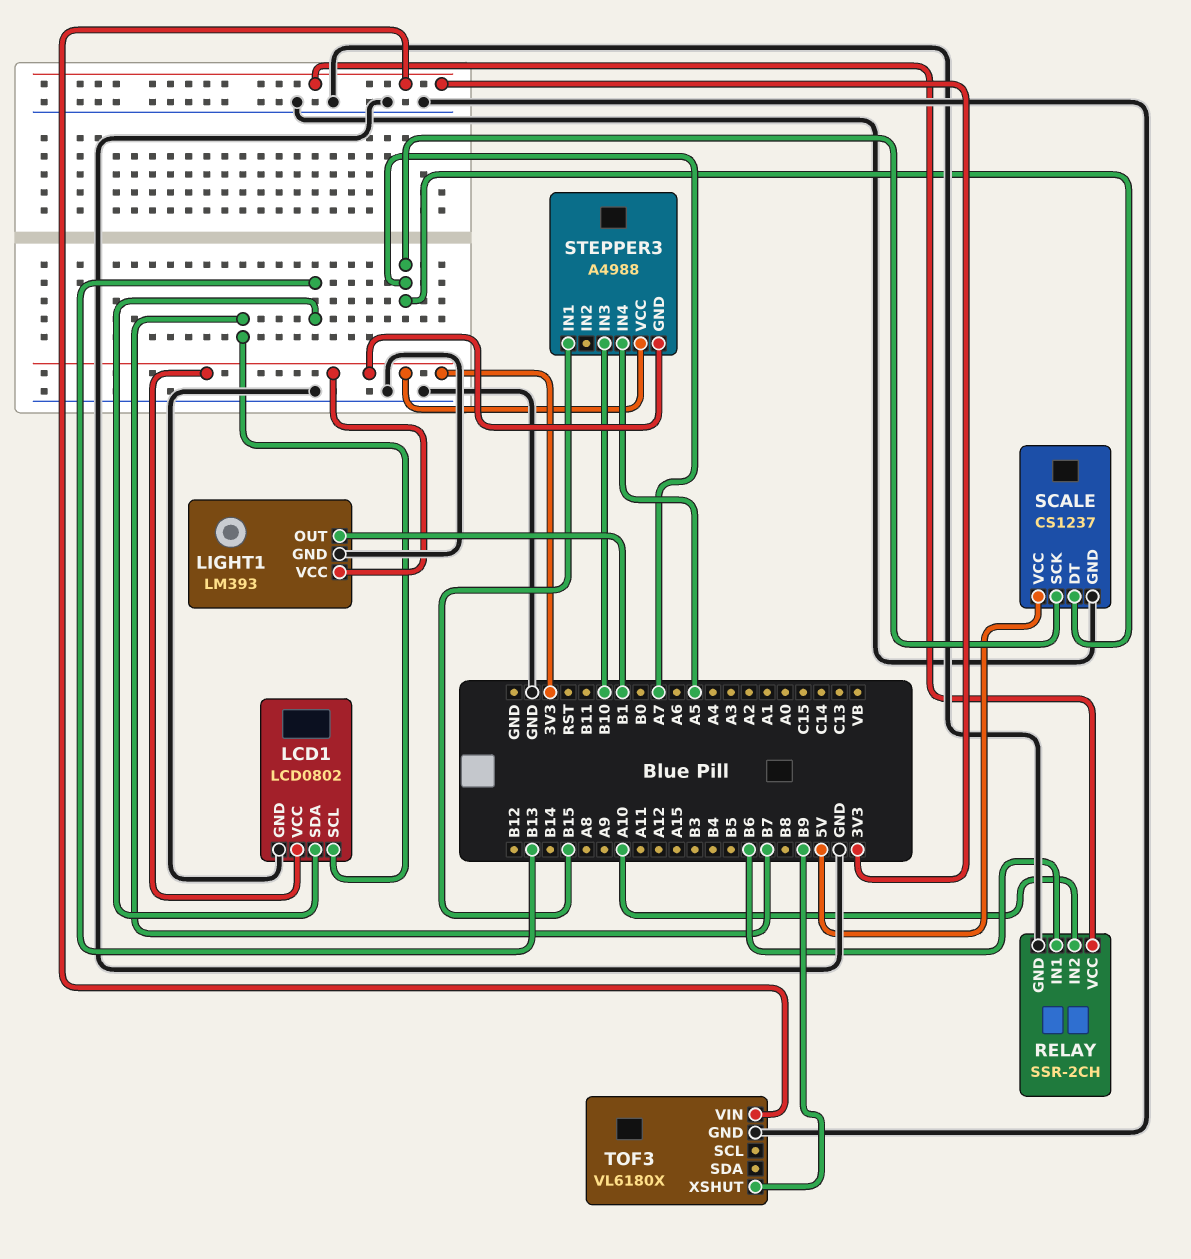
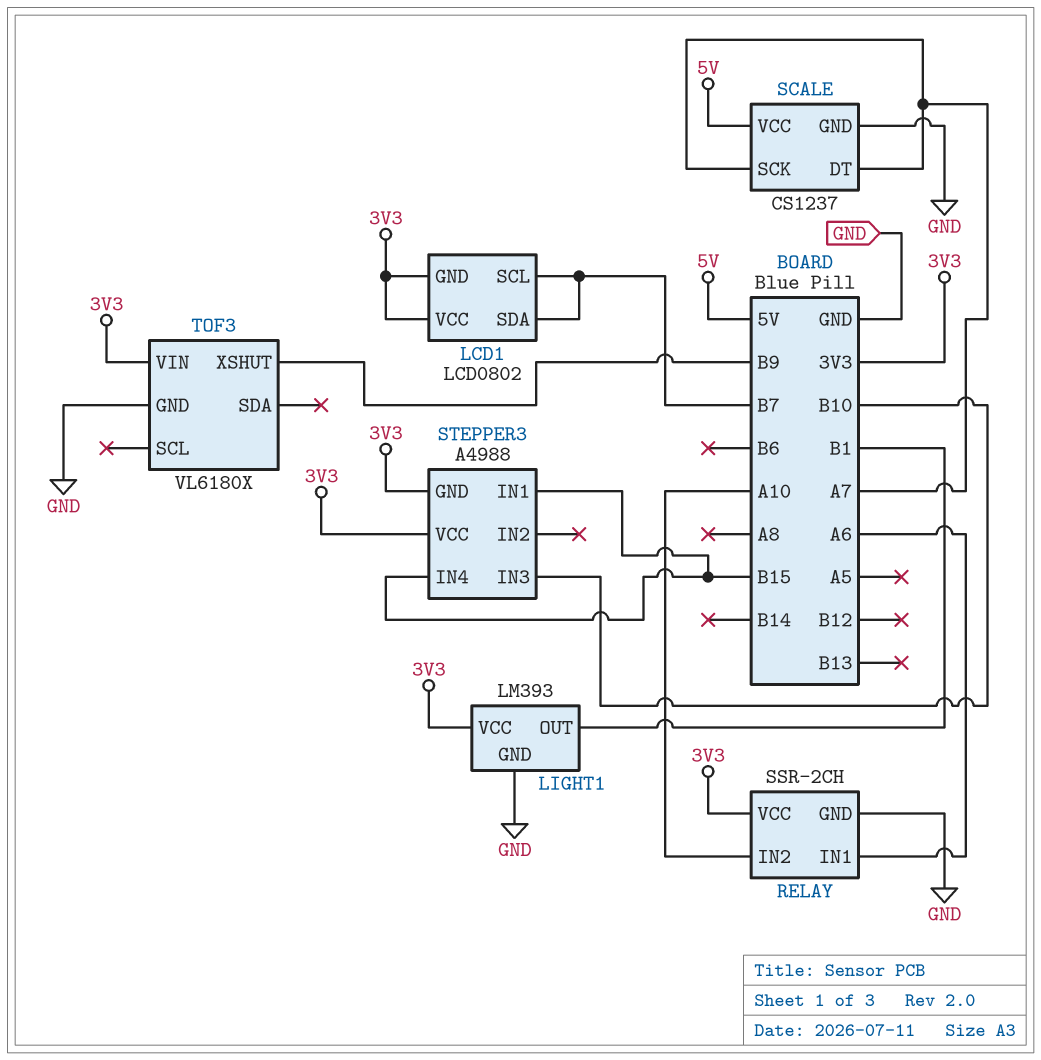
LCD1 pin GND: GND -> 3V3
LCD1 pin SDA: B13 -> B7
RELAY pin IN1: B6 -> A6
STEPPER3 pin IN4: A5 -> B15

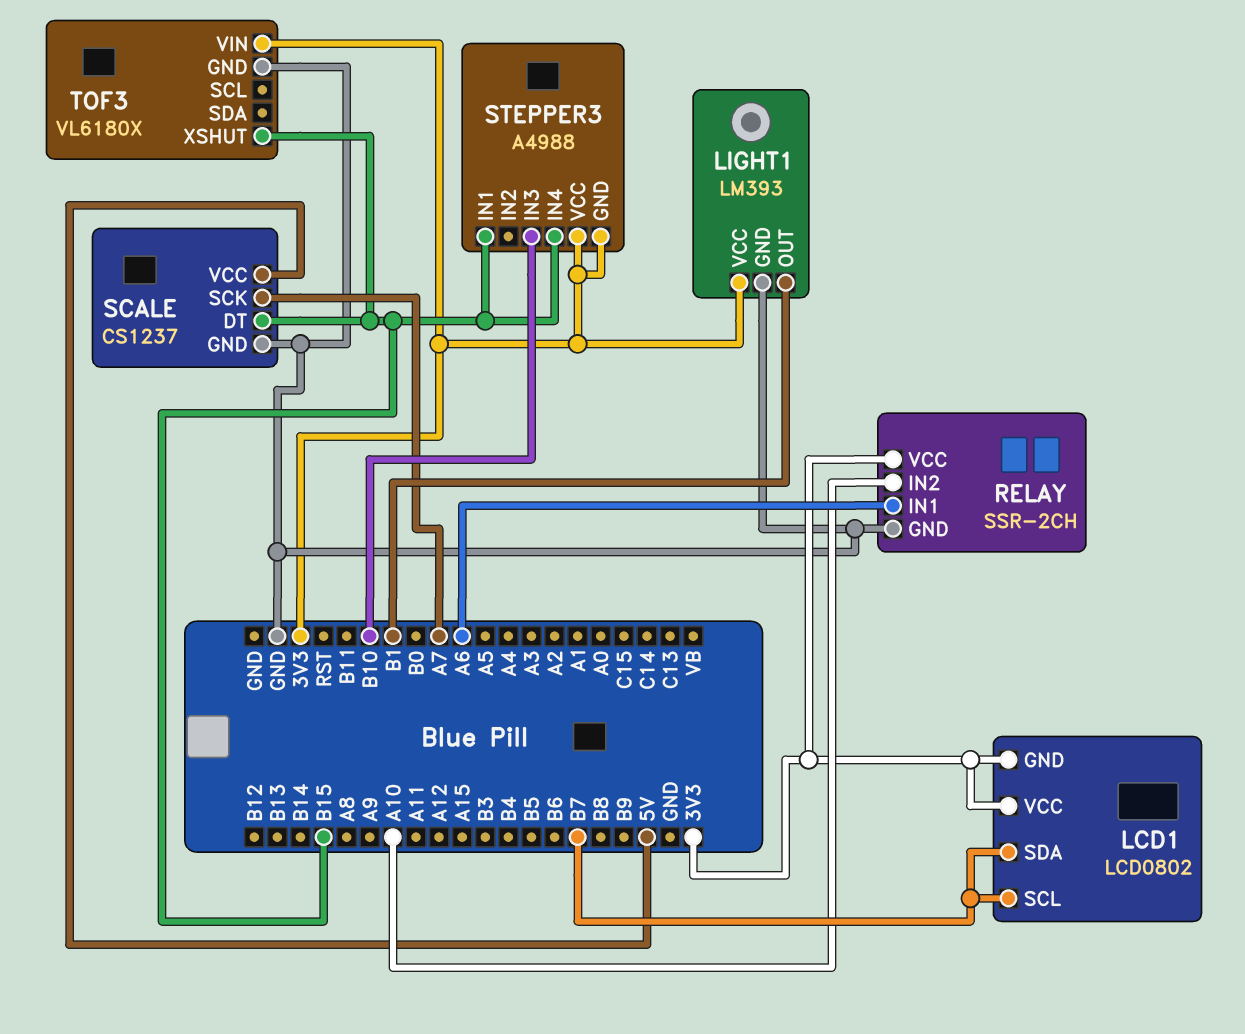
SCALE pin DT: A7 -> B15
TOF3 pin XSHUT: B9 -> B15

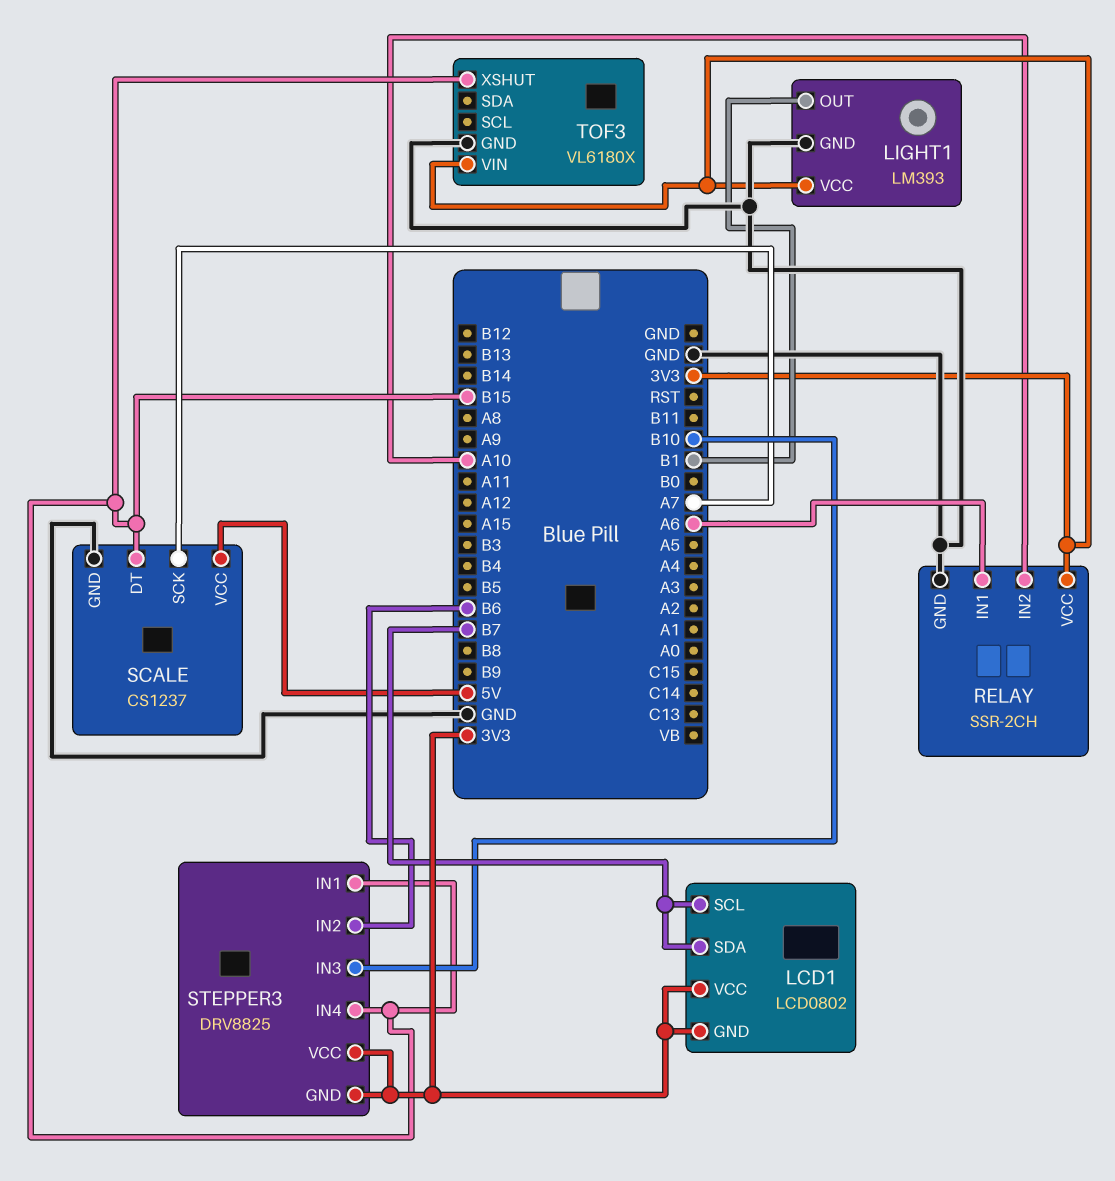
STEPPER3: A4988 -> DRV8825
STEPPER3 pin IN2: none -> B6

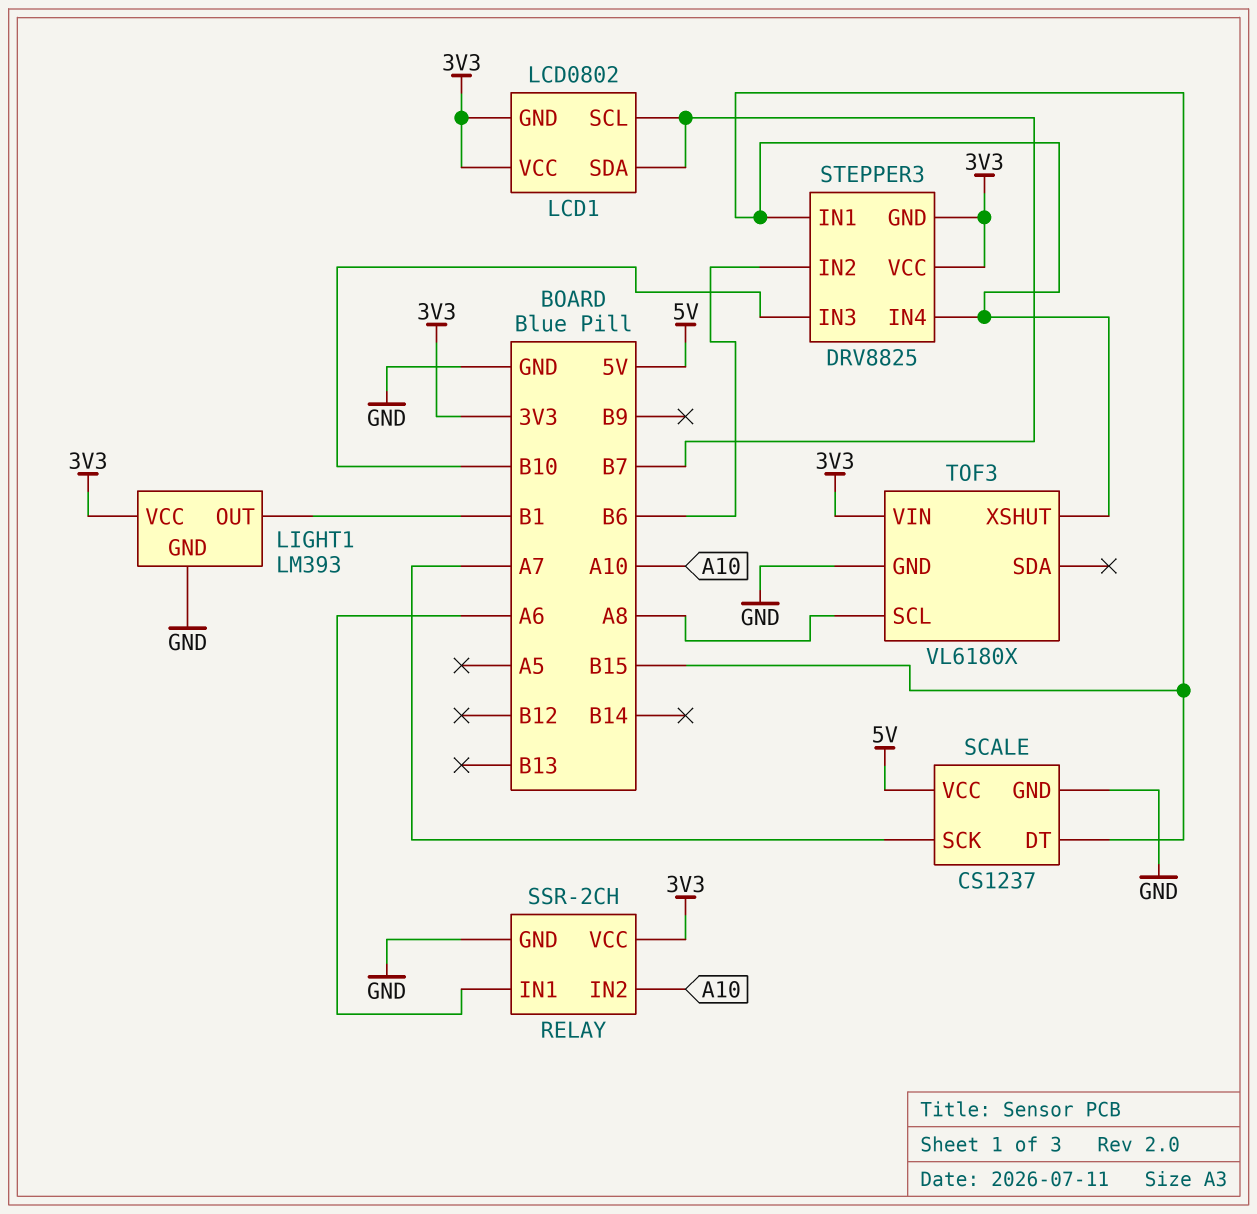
TOF3 pin SCL: none -> A8

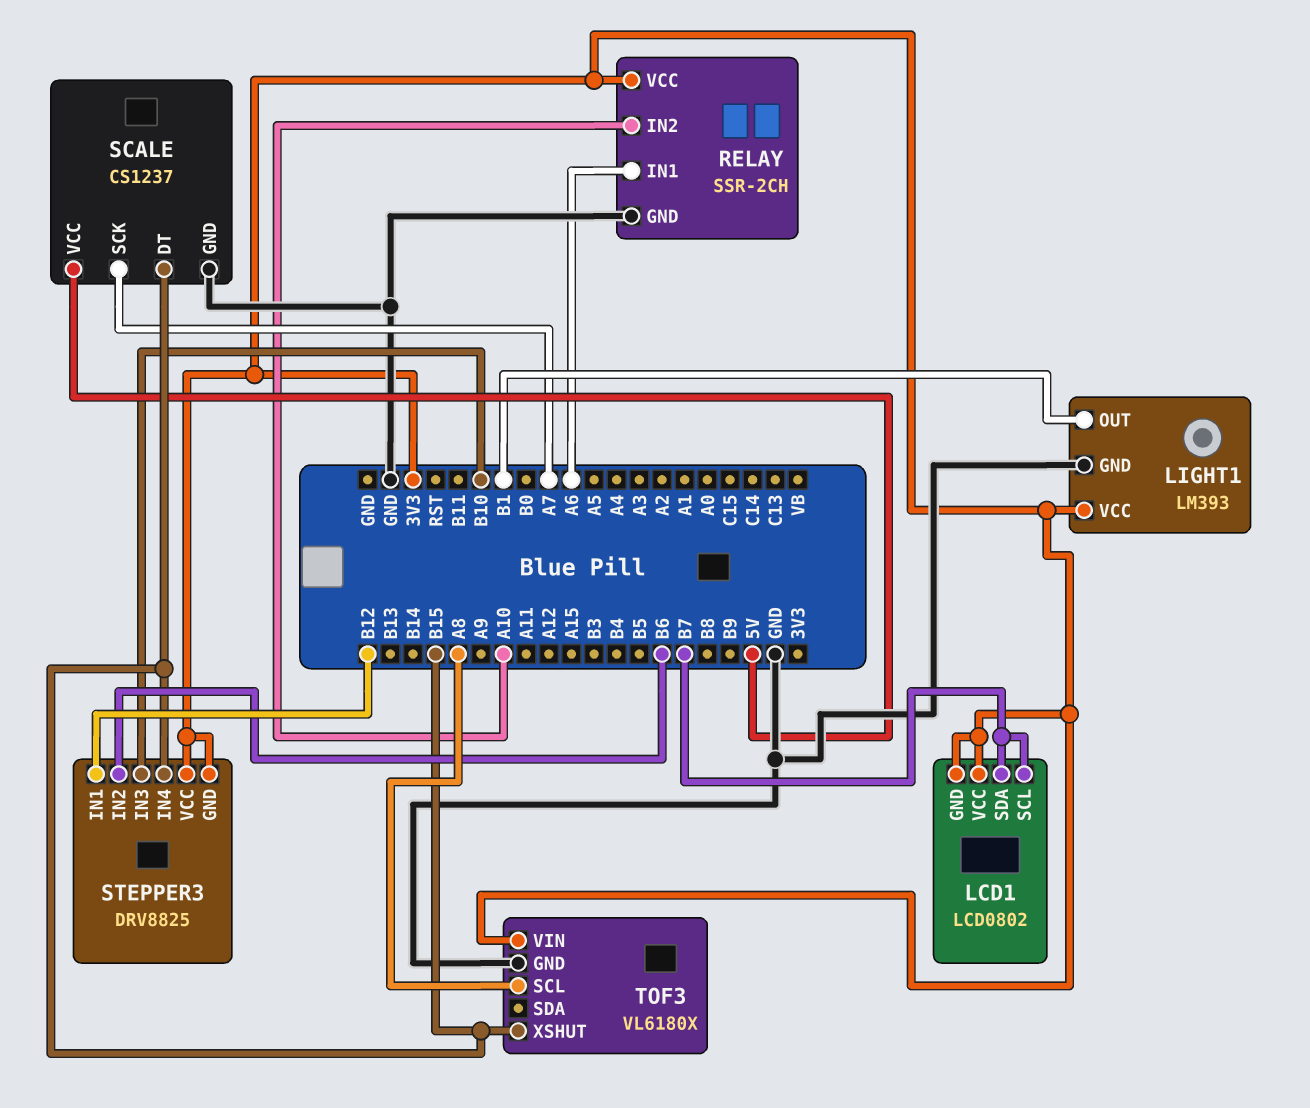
STEPPER3 pin IN1: B15 -> B12

